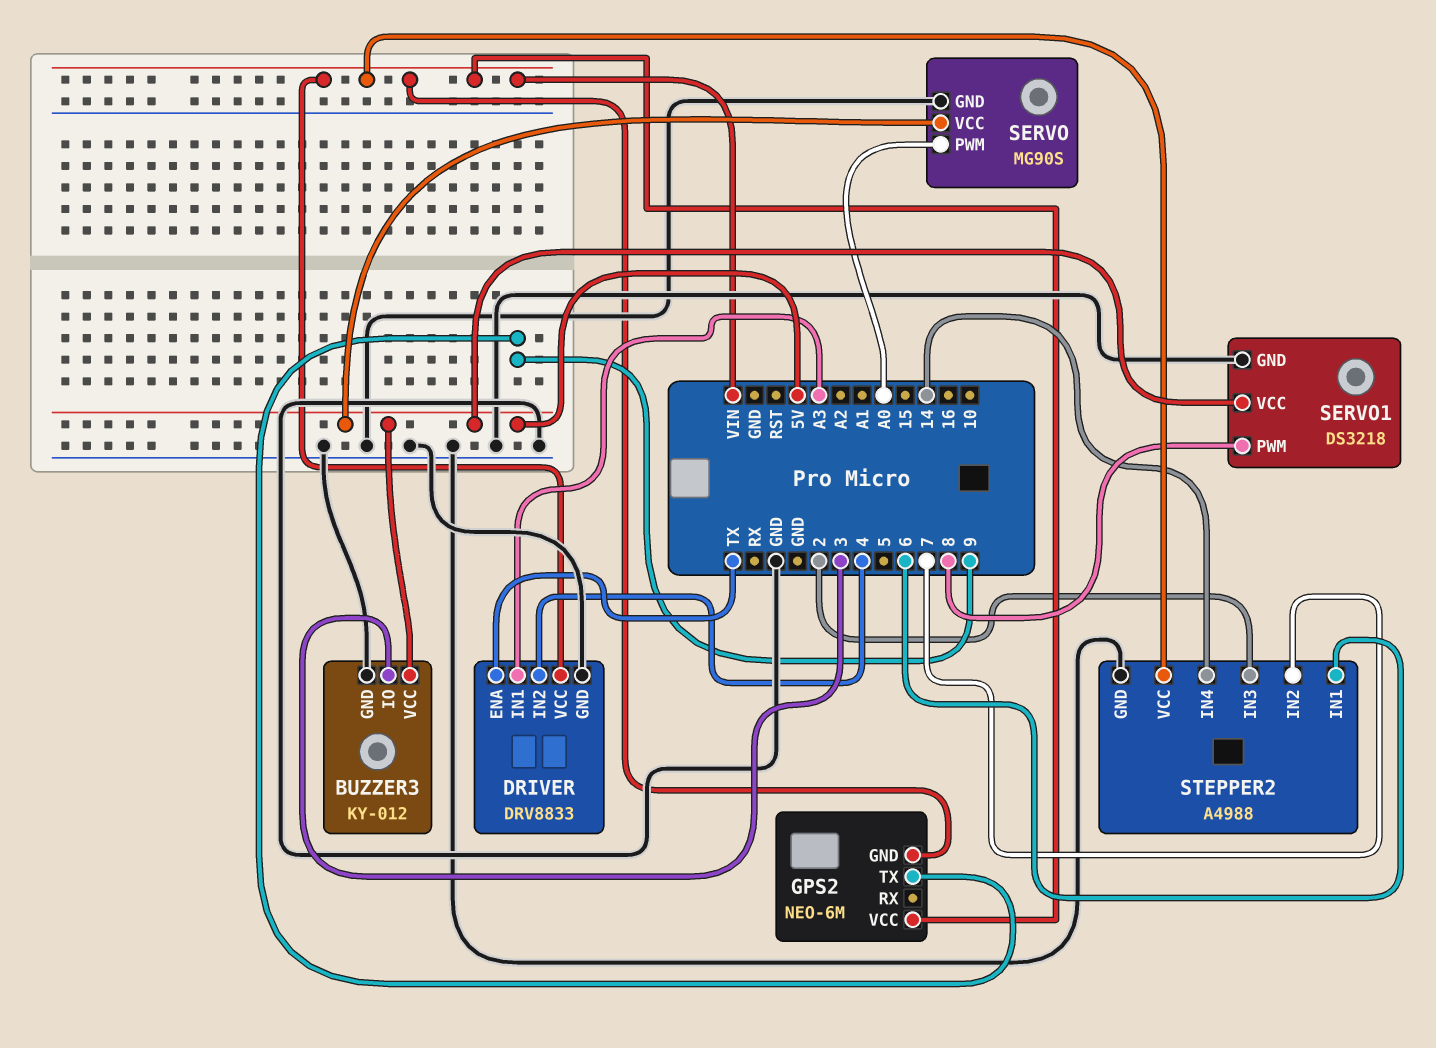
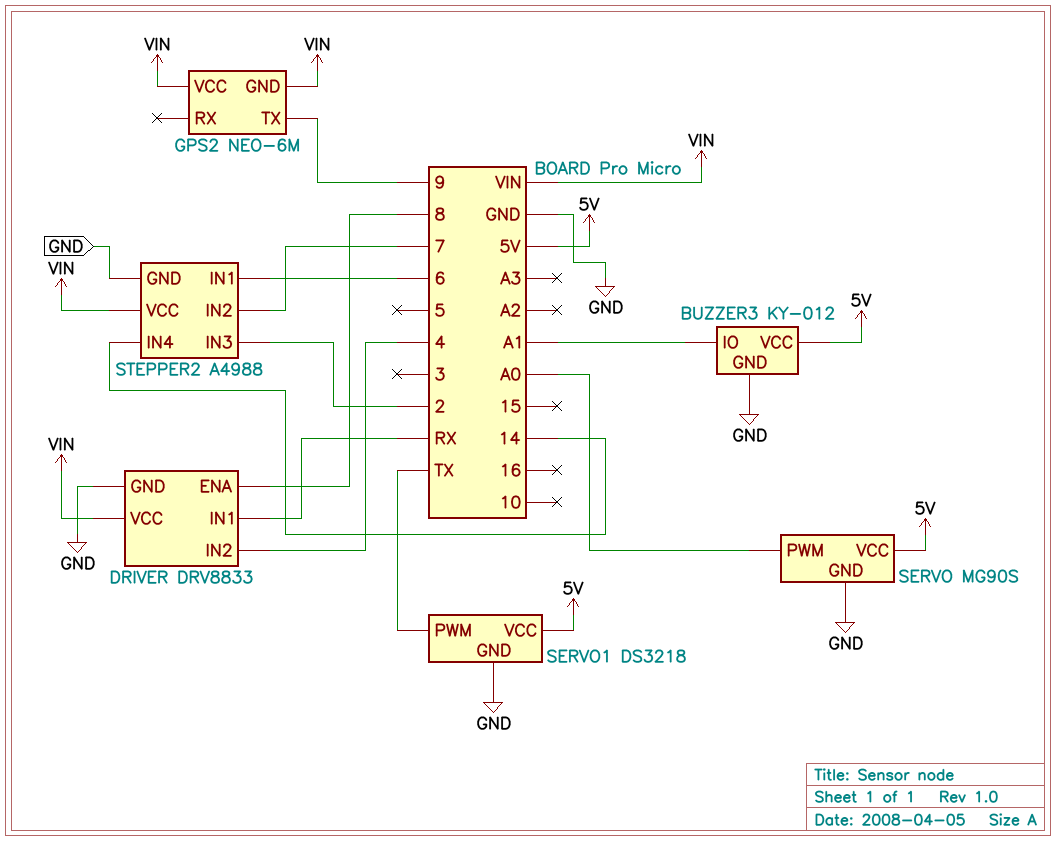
BUZZER3 pin IO: 3 -> A1
DRIVER pin ENA: TX -> 8
DRIVER pin IN1: A3 -> RX
SERVO1 pin PWM: 8 -> TX

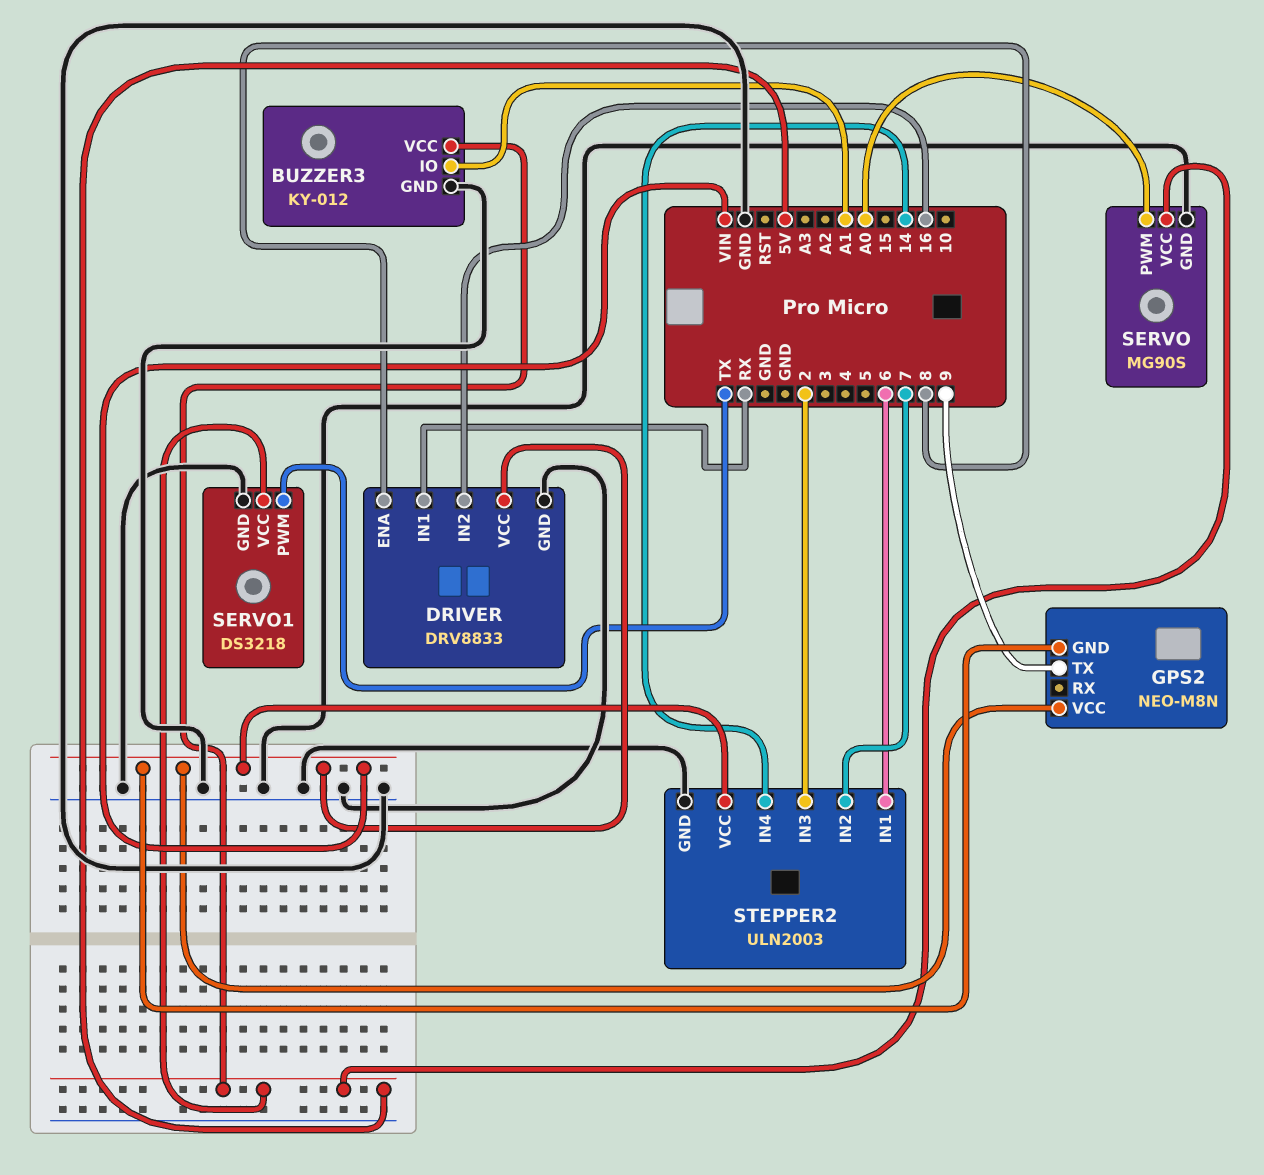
DRIVER pin IN2: 4 -> 16
GPS2: NEO-6M -> NEO-M8N
STEPPER2: A4988 -> ULN2003

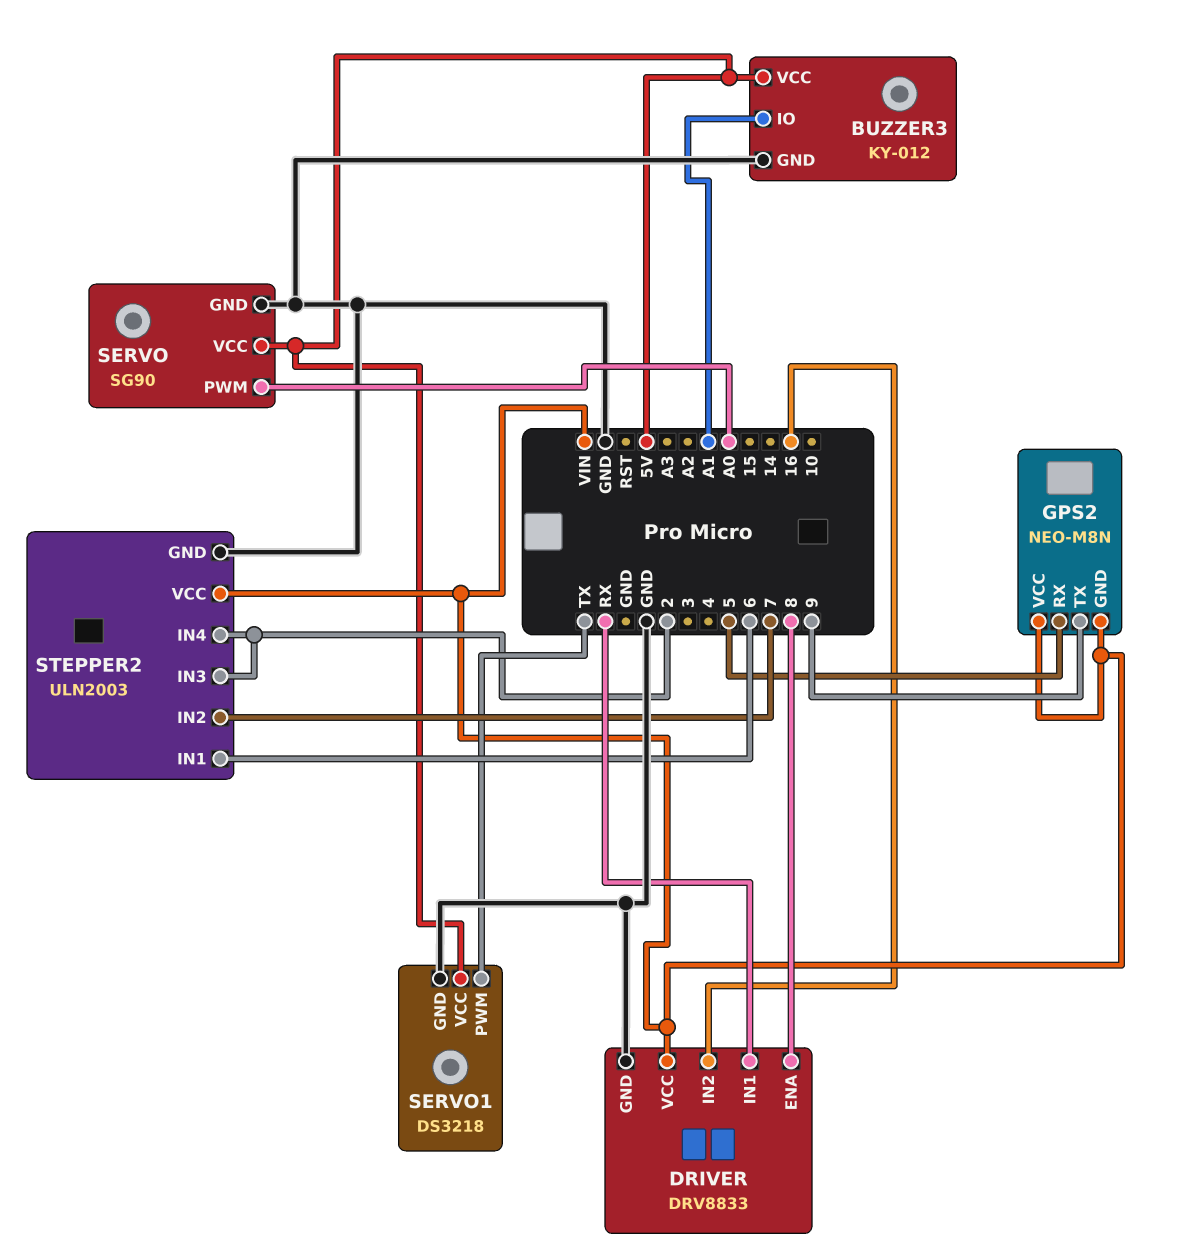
GPS2 pin RX: none -> 5
SERVO: MG90S -> SG90
STEPPER2 pin IN4: 14 -> 2

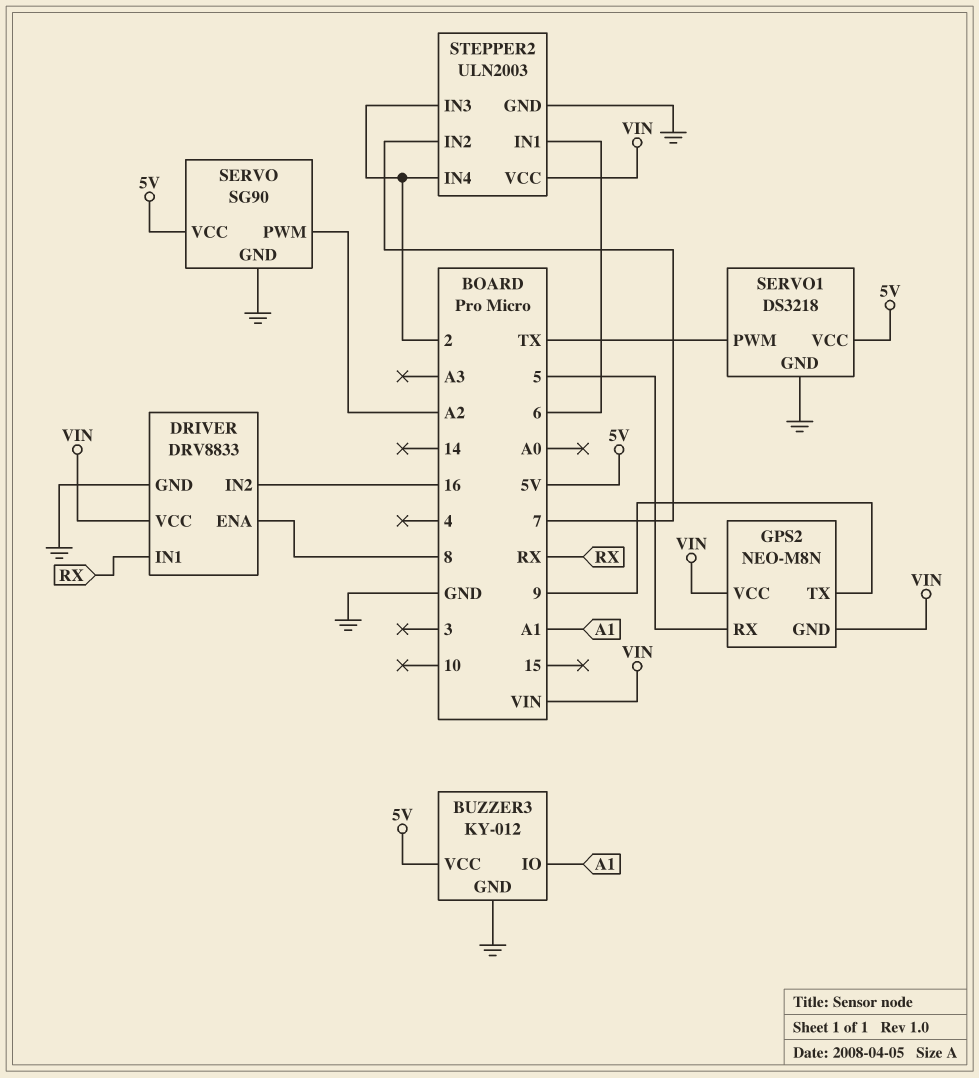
SERVO pin PWM: A0 -> A2

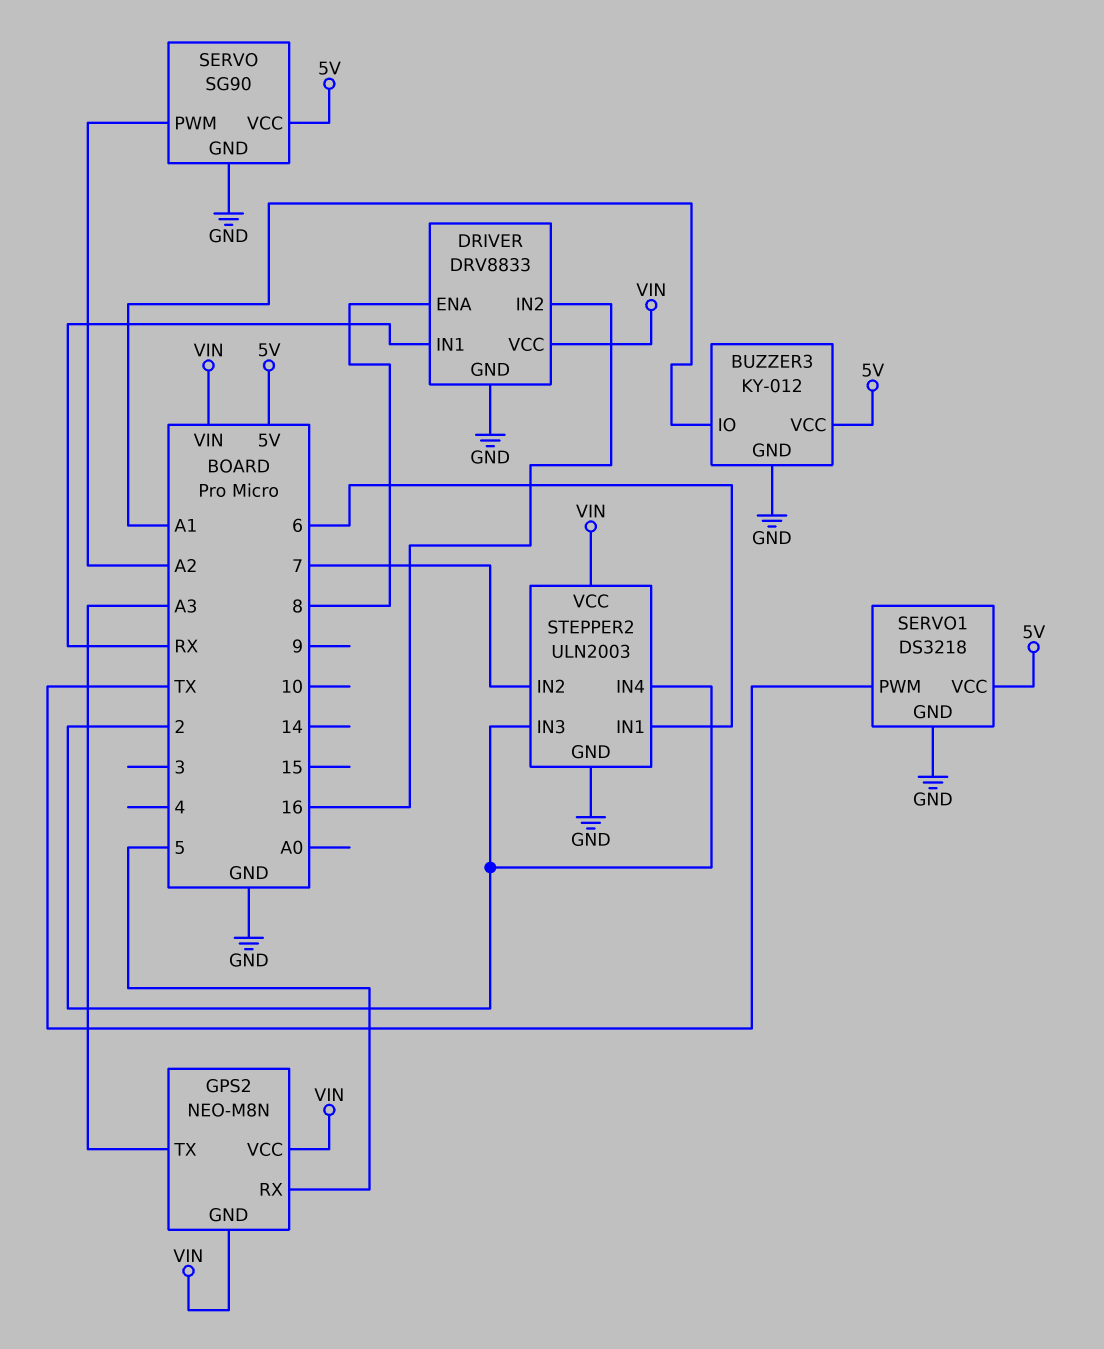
GPS2 pin TX: 9 -> A3

